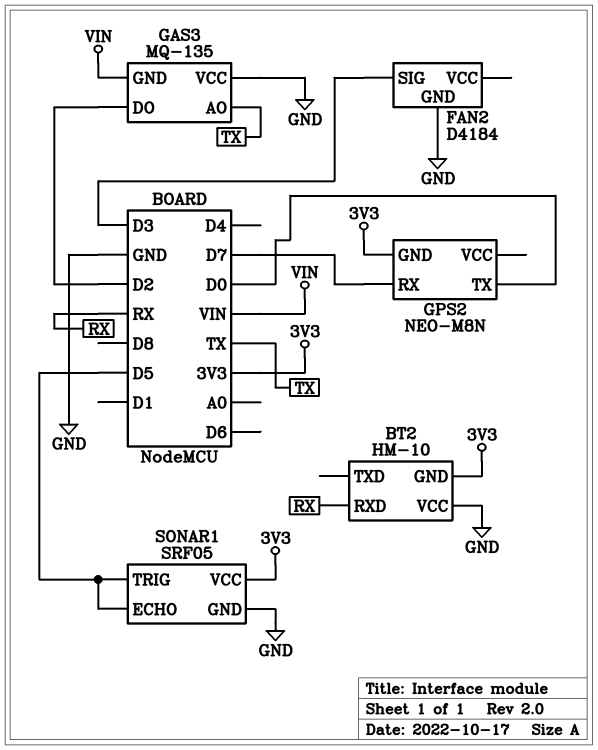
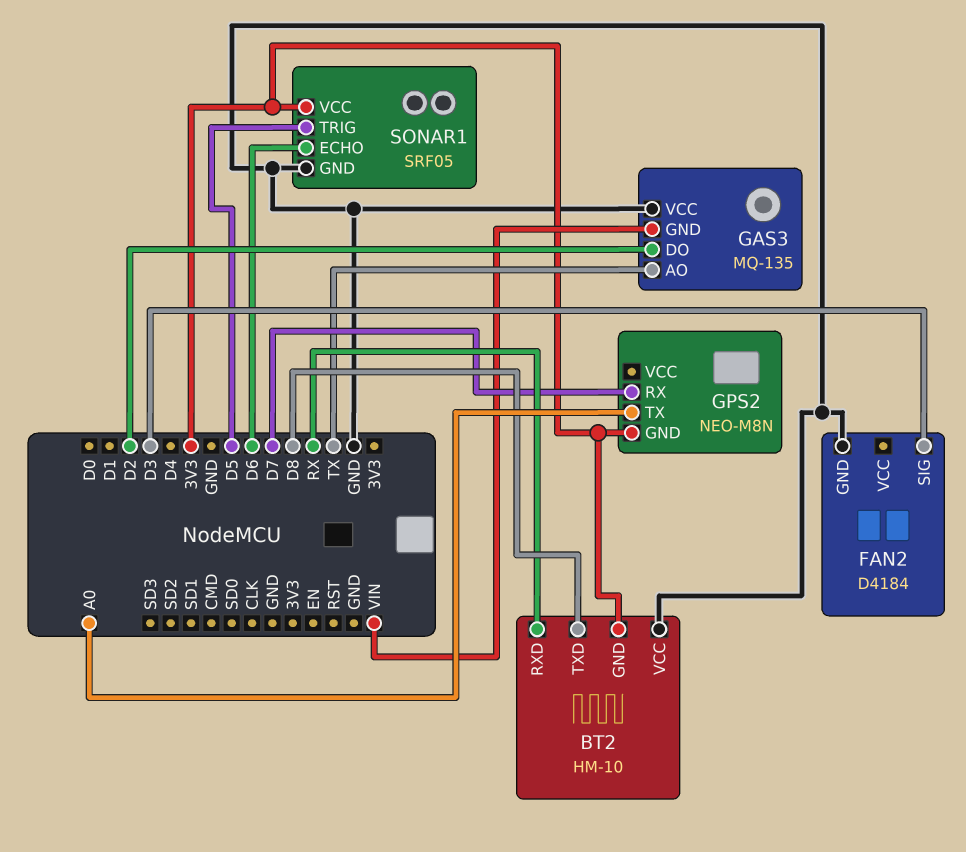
BT2 pin TXD: none -> D8
GPS2 pin TX: D0 -> A0
SONAR1 pin ECHO: D5 -> D6

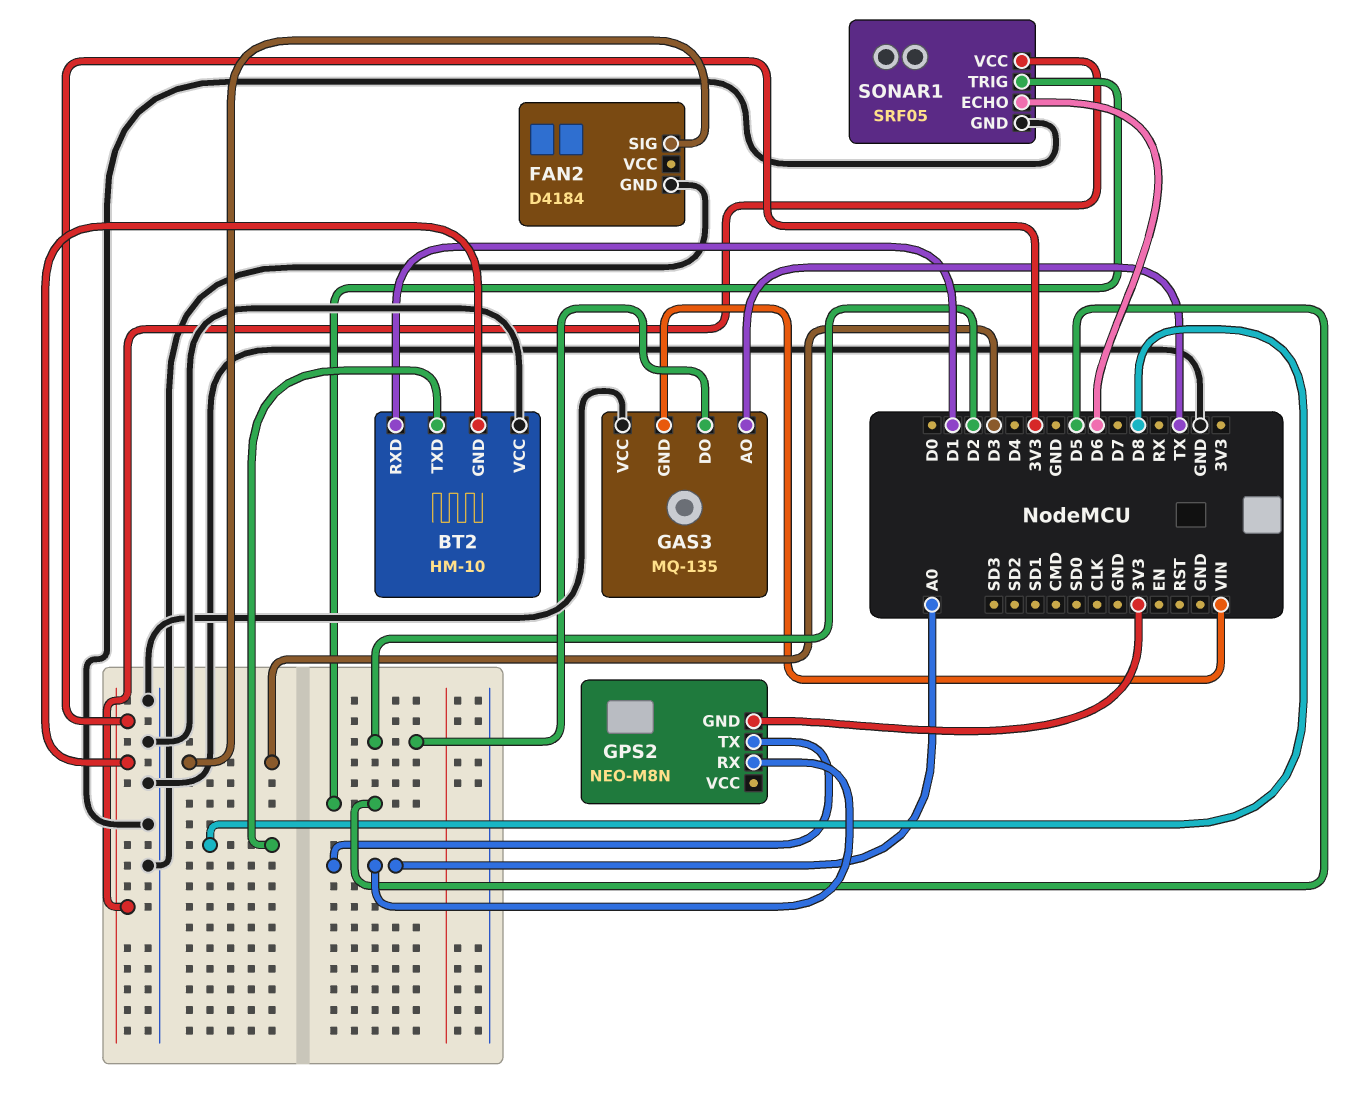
BT2 pin RXD: RX -> D1
GPS2 pin RX: D7 -> A0

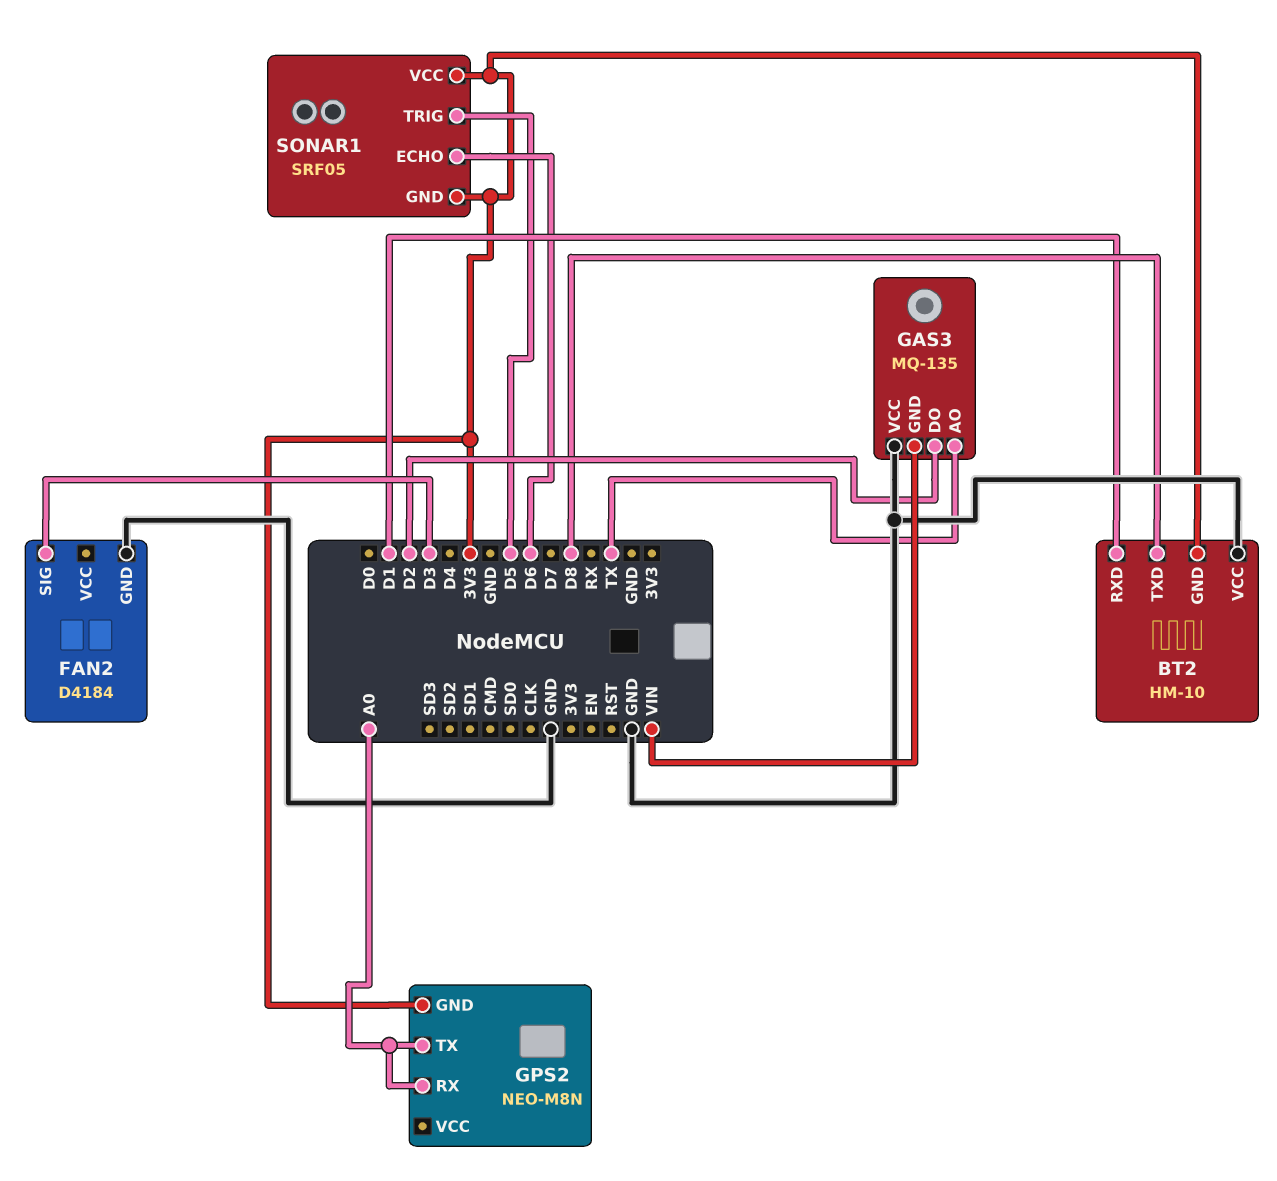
SONAR1 pin GND: GND -> 3V3

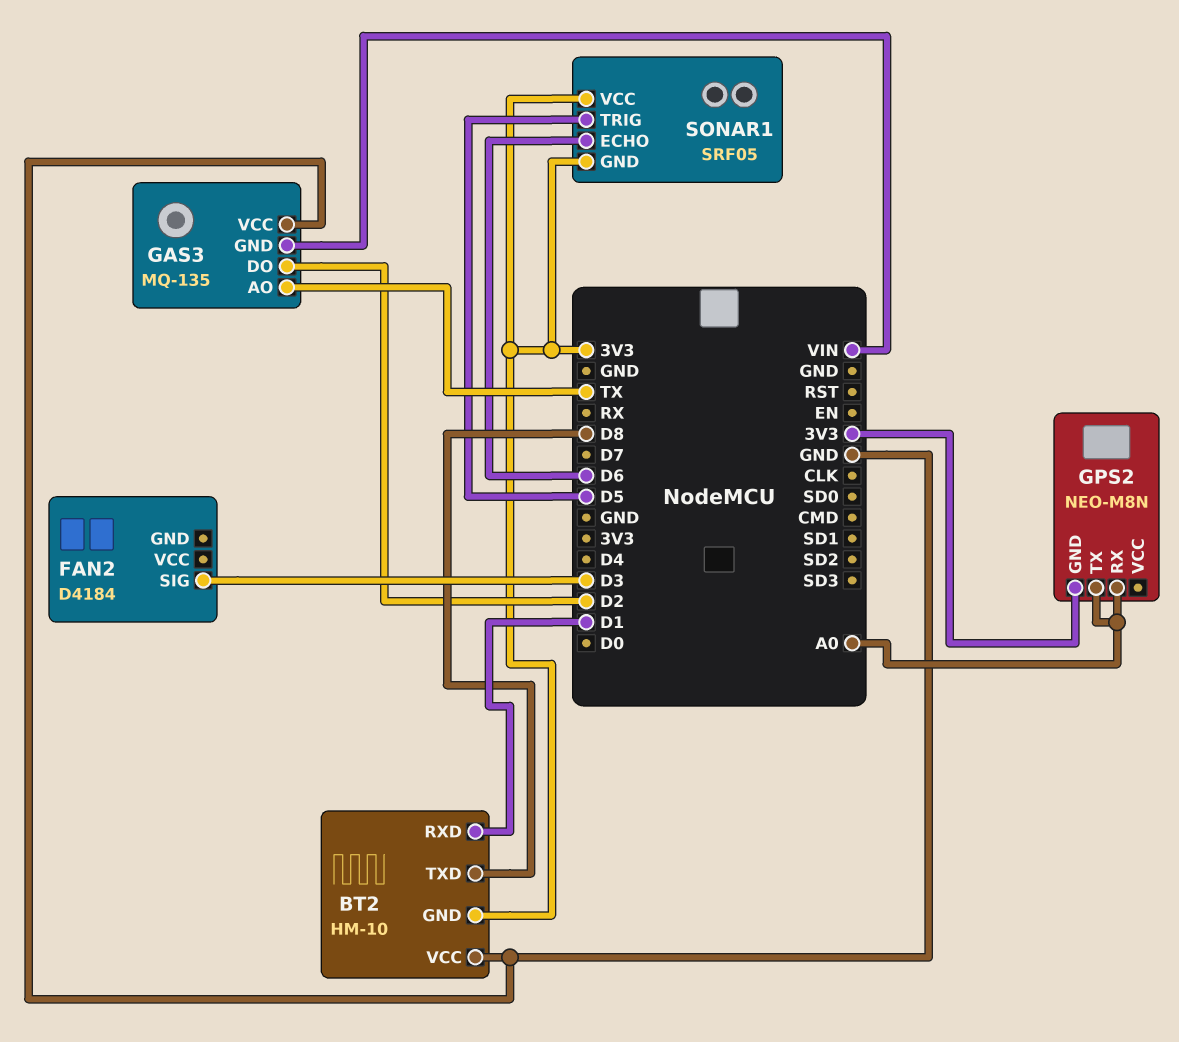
FAN2 pin GND: GND -> none

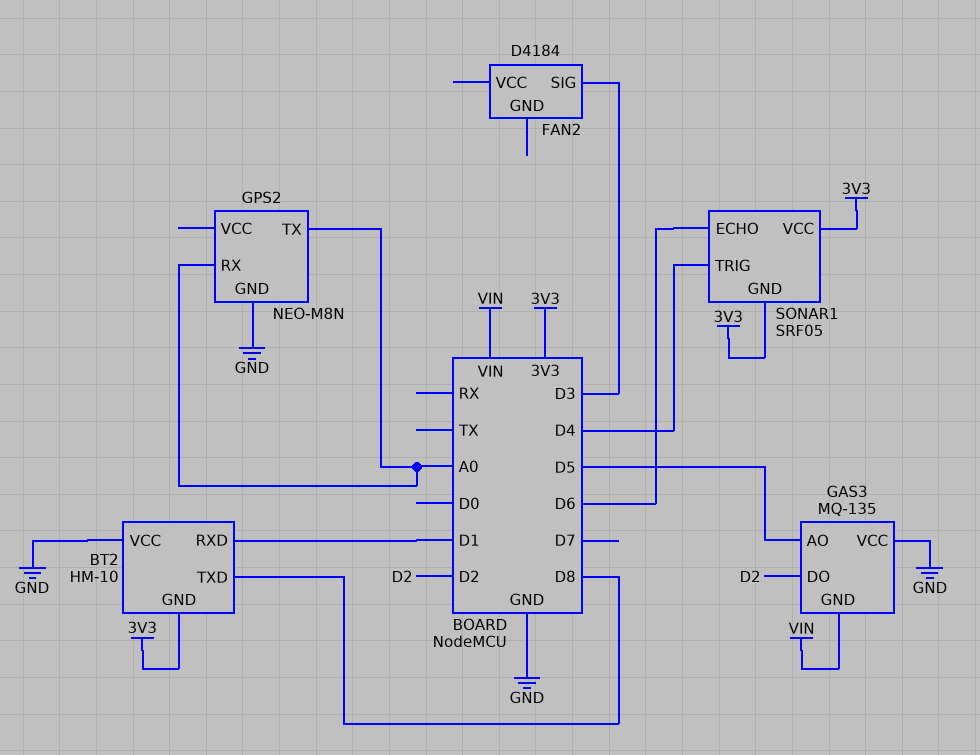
GAS3 pin AO: TX -> D5
GPS2 pin GND: 3V3 -> GND
SONAR1 pin TRIG: D5 -> D4

